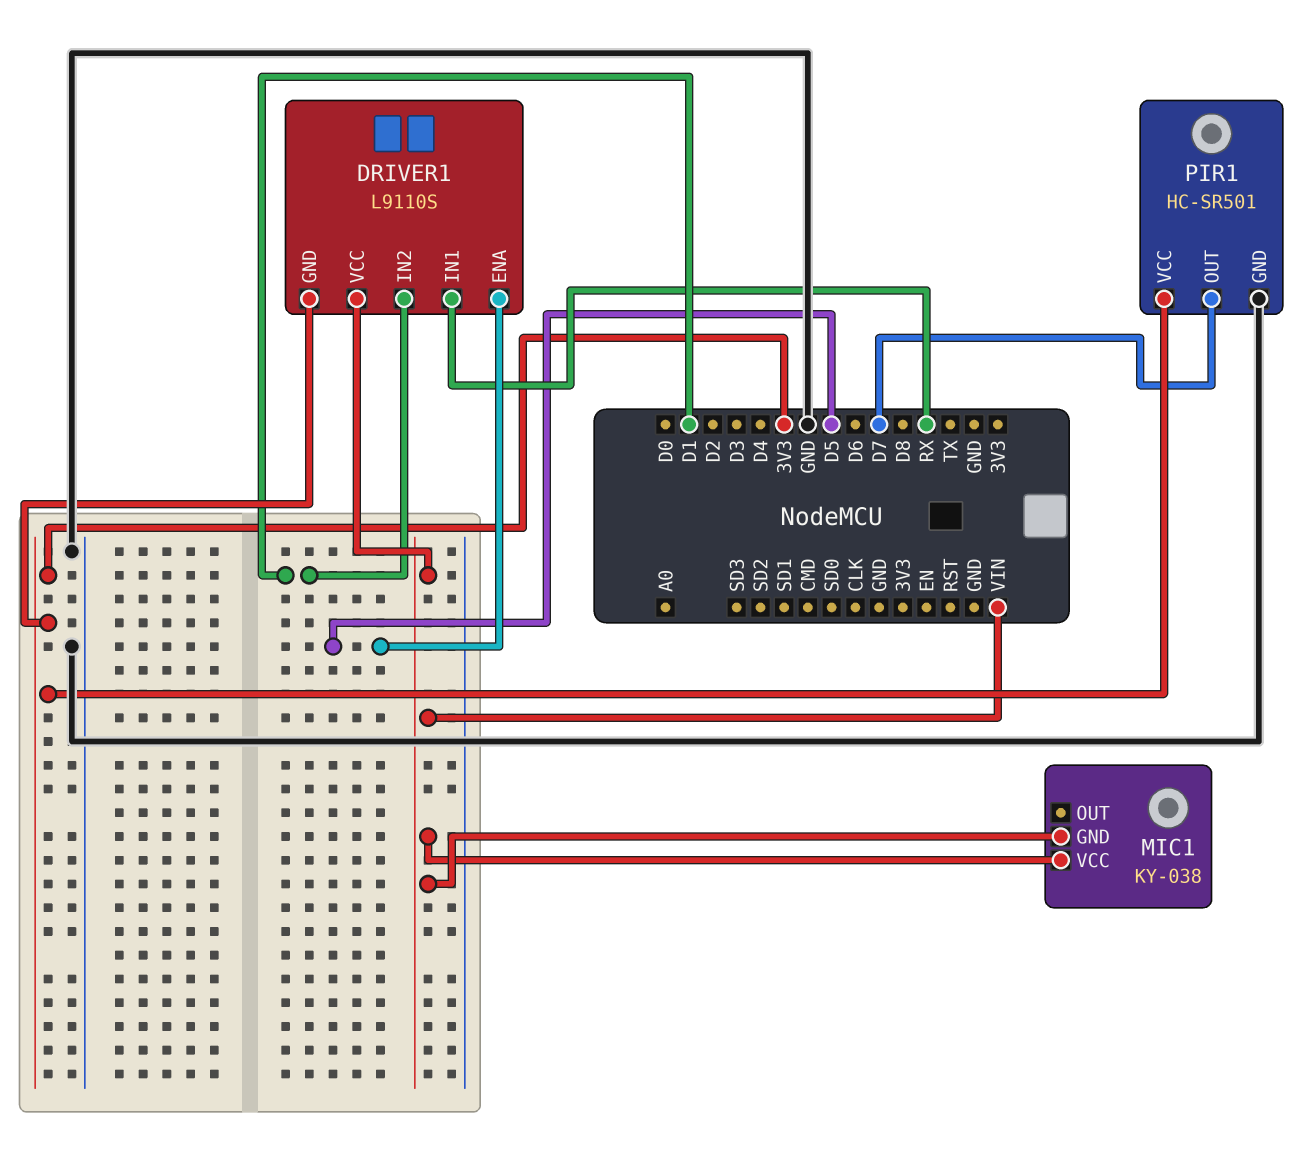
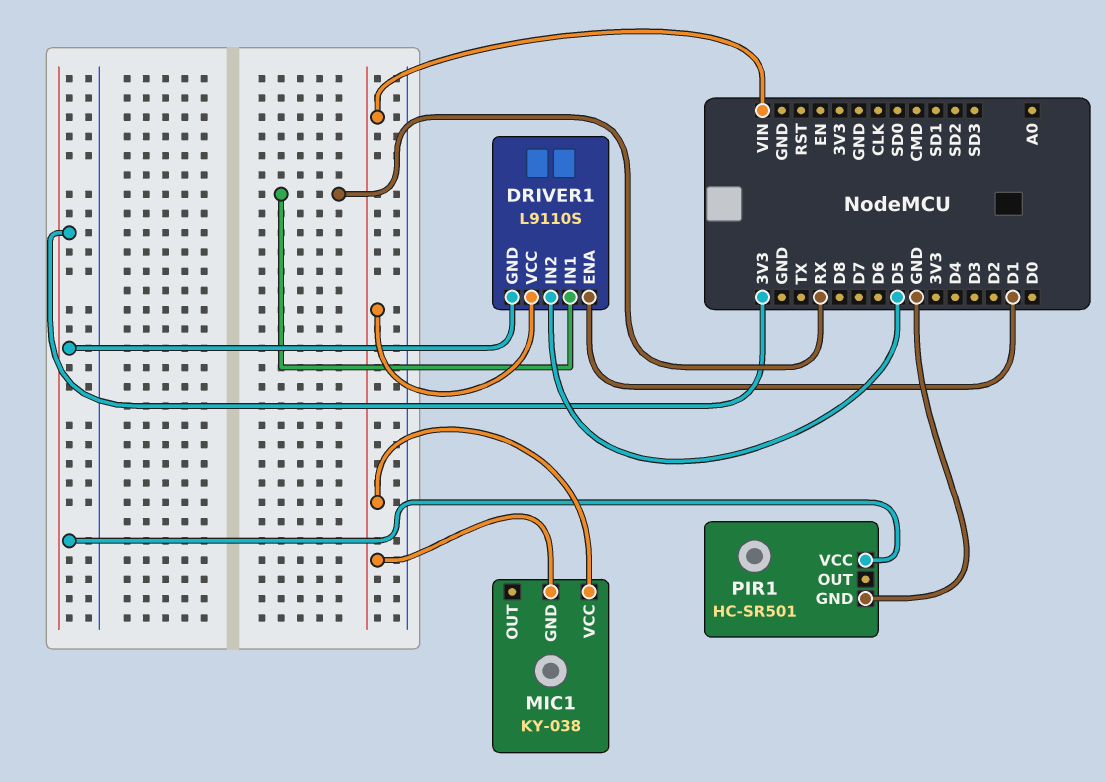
DRIVER1 pin ENA: D5 -> D1
DRIVER1 pin IN2: D1 -> D5
PIR1 pin OUT: D7 -> none

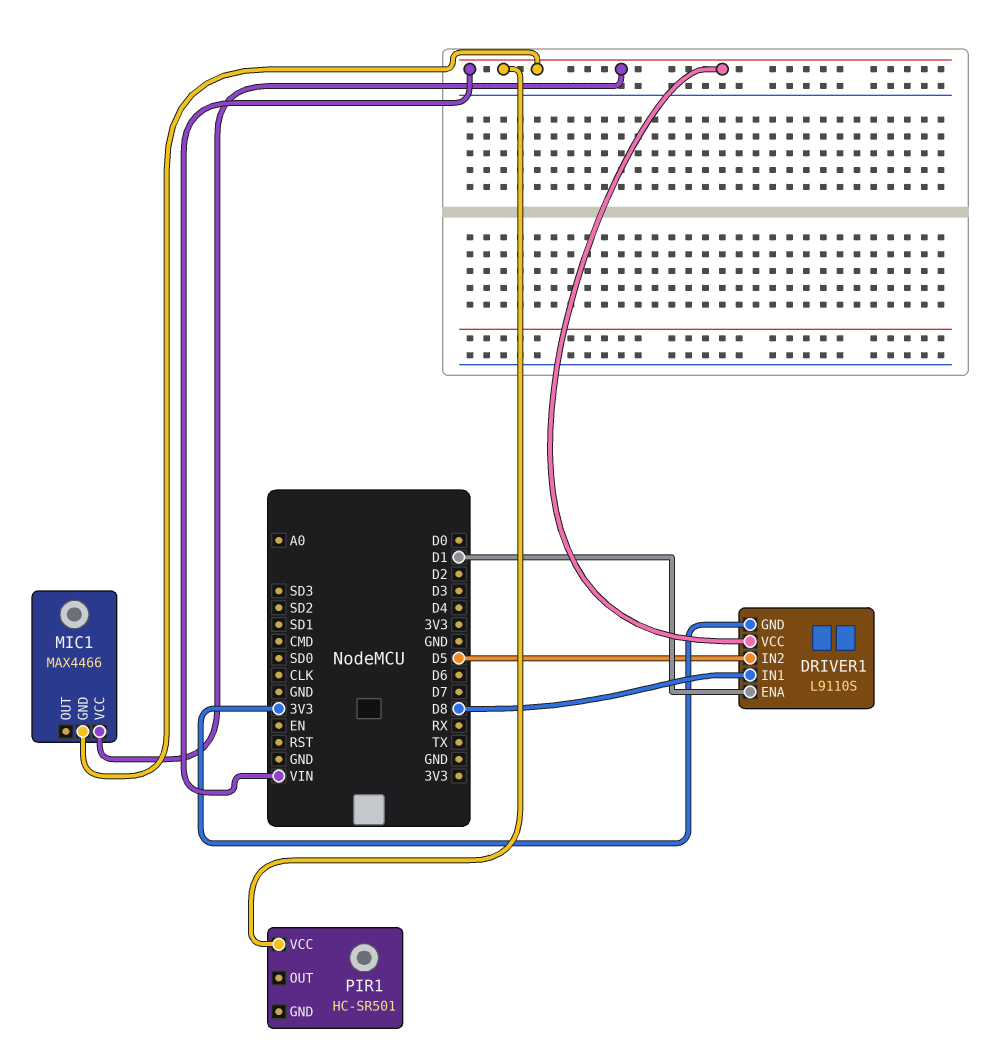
DRIVER1 pin IN1: RX -> D8
MIC1: KY-038 -> MAX4466
PIR1 pin GND: GND -> none
PIR1 pin VCC: 3V3 -> VIN

